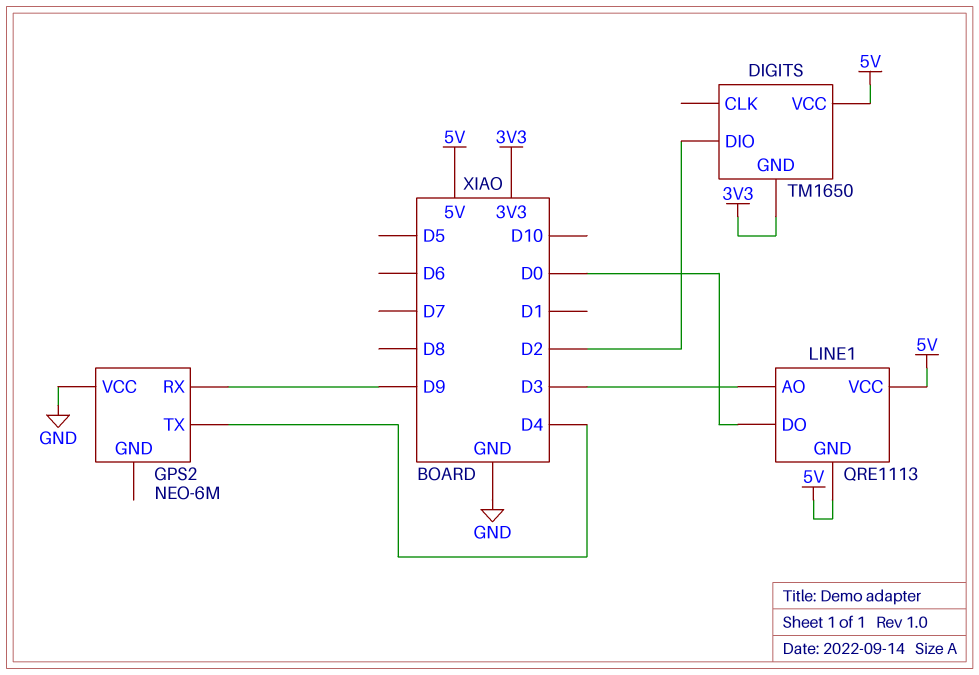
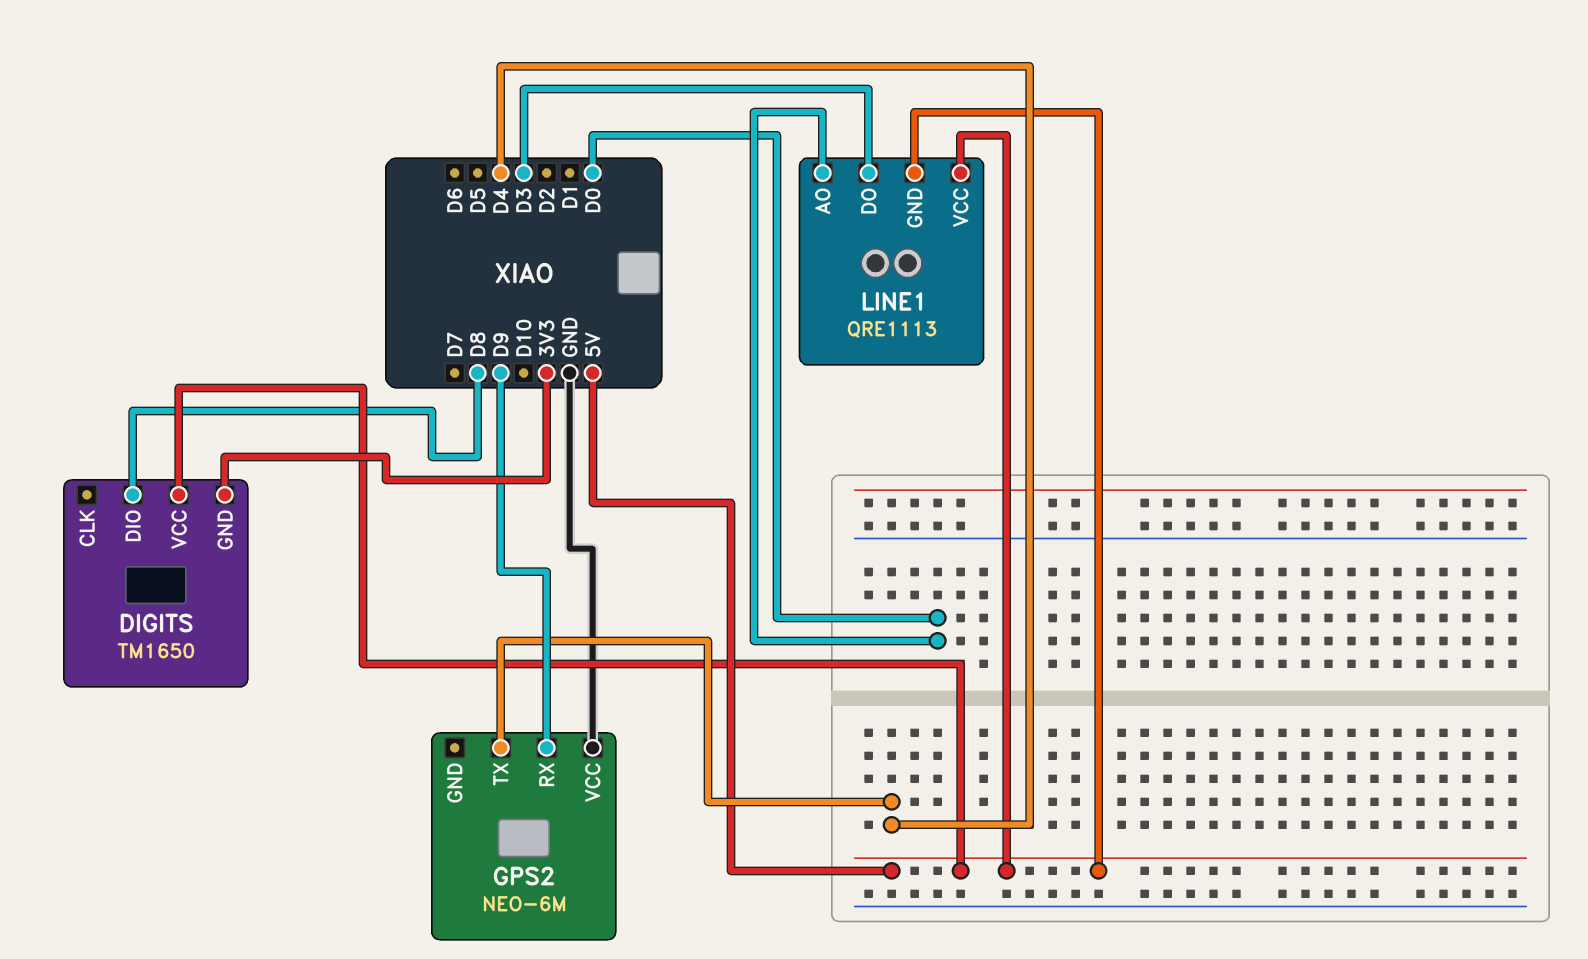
DIGITS pin DIO: D2 -> D8
LINE1 pin AO: D3 -> D0
LINE1 pin DO: D0 -> D3

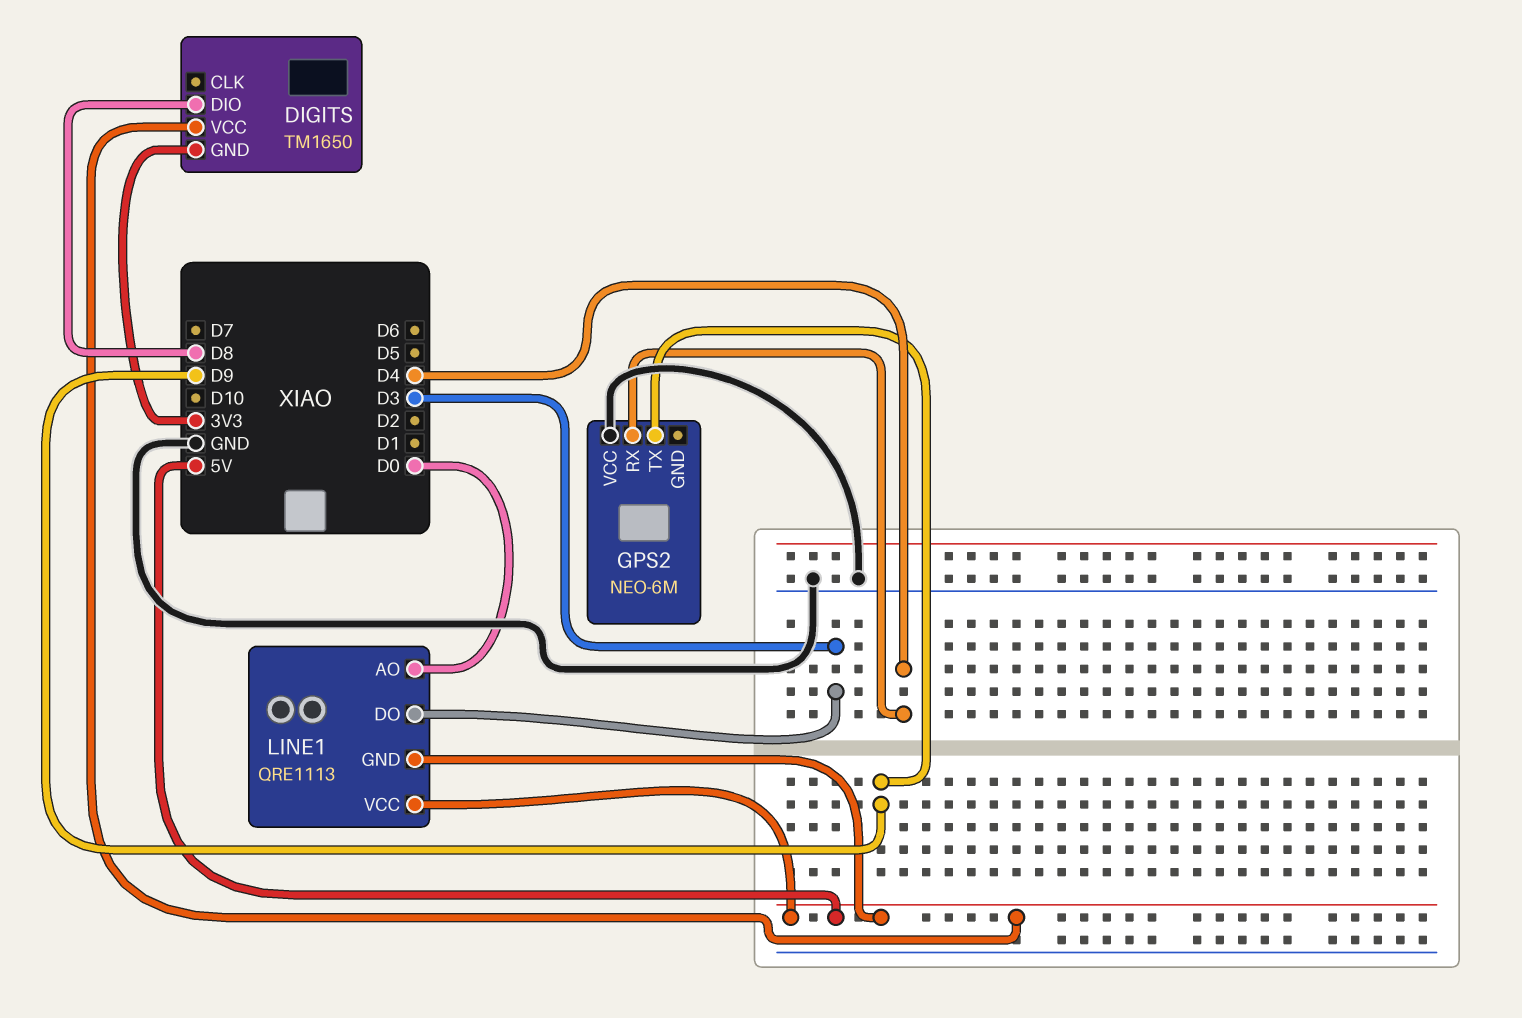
GPS2 pin RX: D9 -> D4
GPS2 pin TX: D4 -> D9

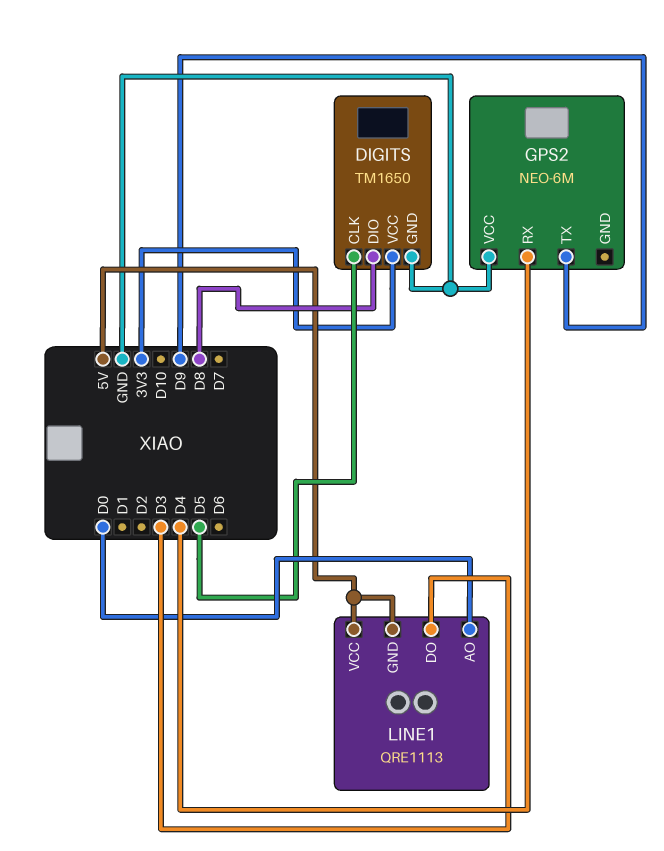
DIGITS pin CLK: none -> D5
DIGITS pin GND: 3V3 -> GND
DIGITS pin VCC: 5V -> 3V3

